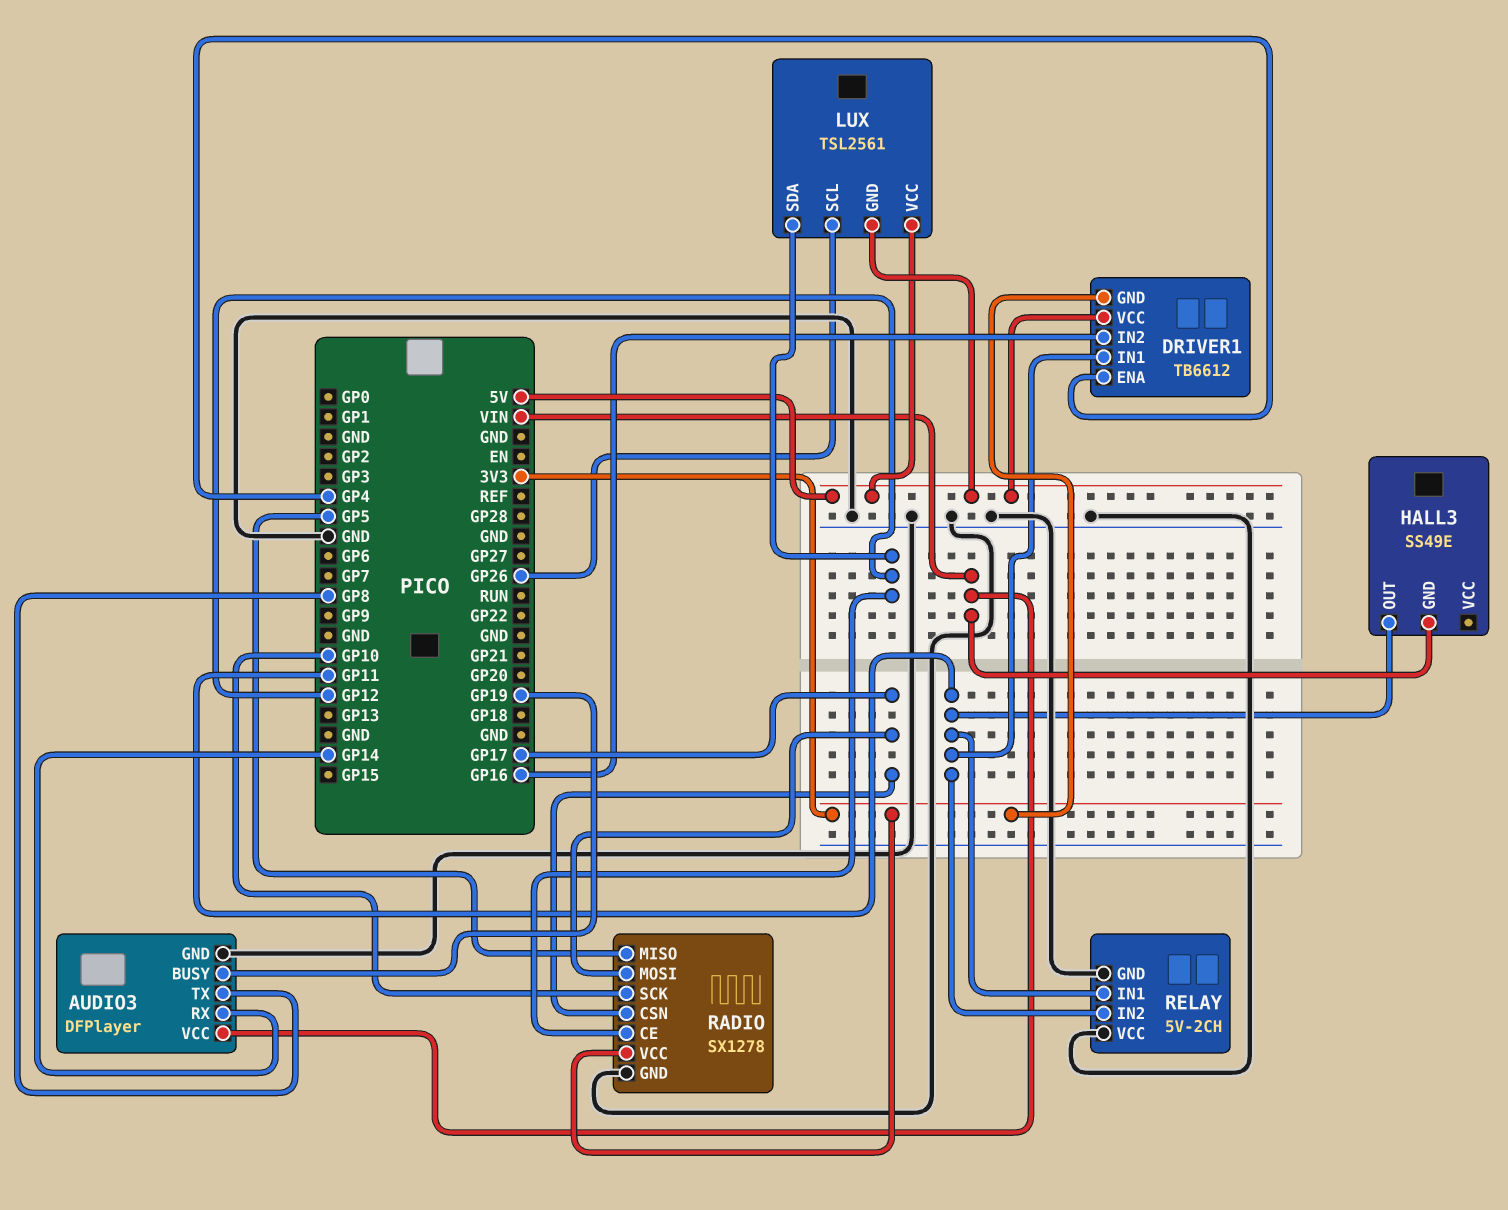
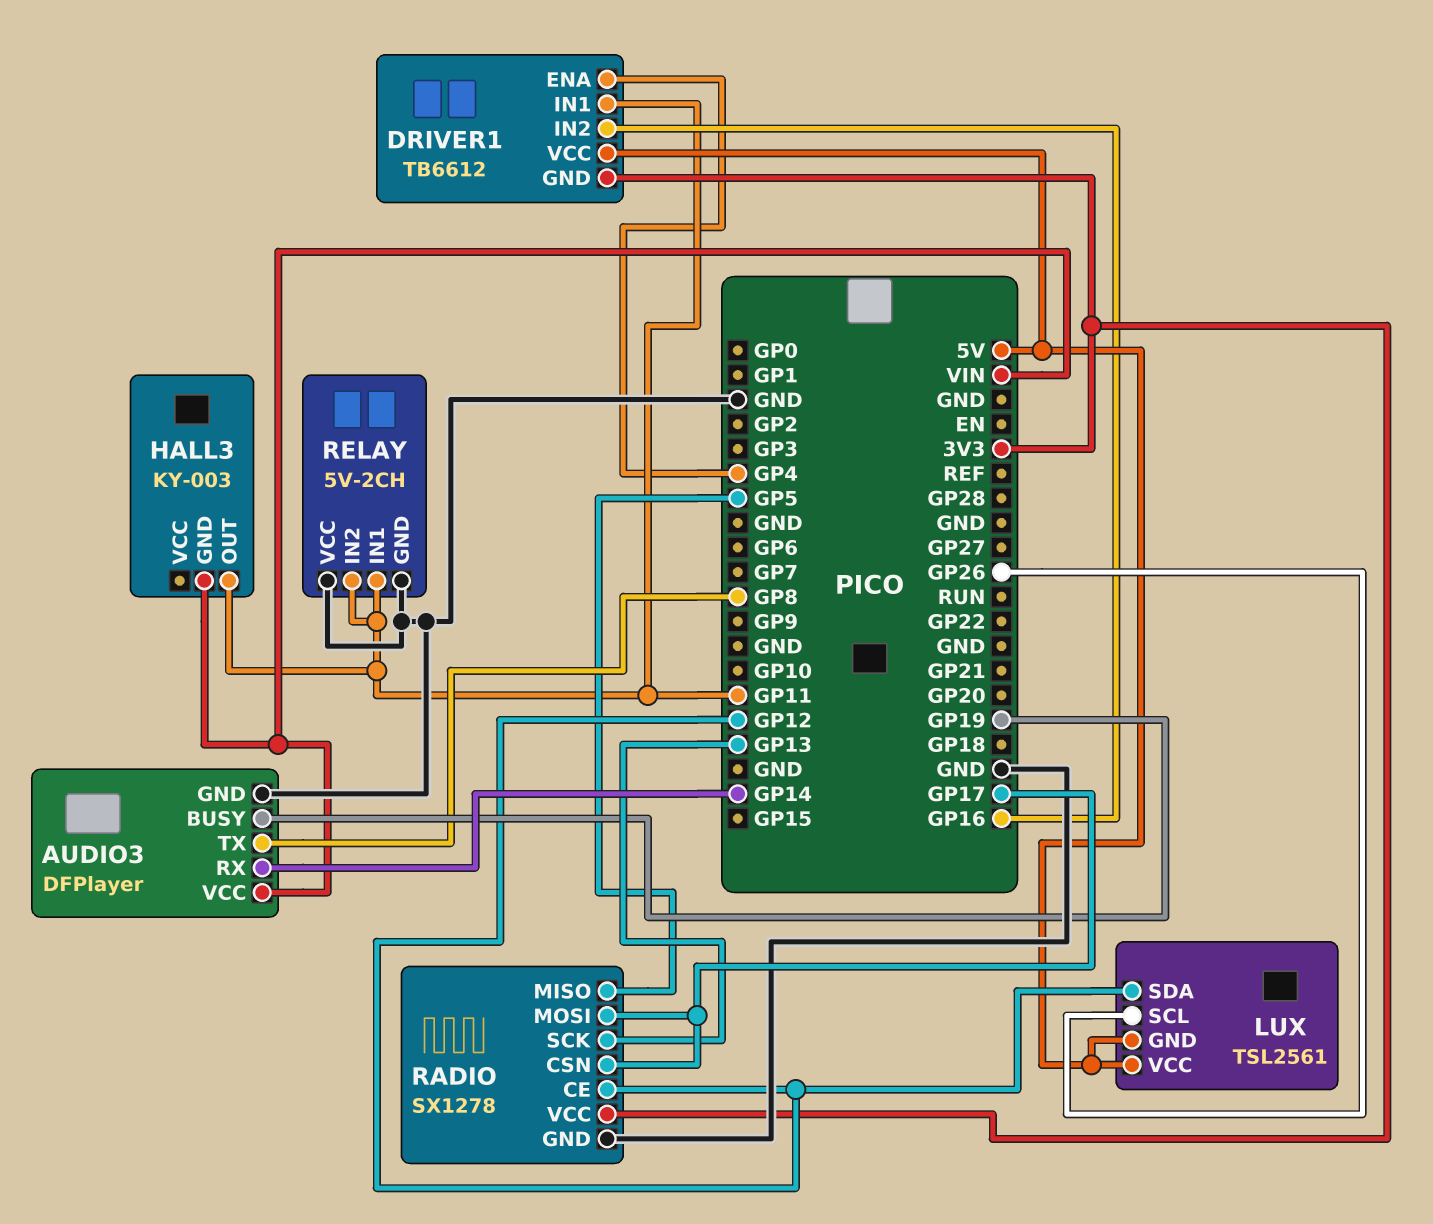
HALL3: SS49E -> KY-003
RADIO pin SCK: GP10 -> GP13

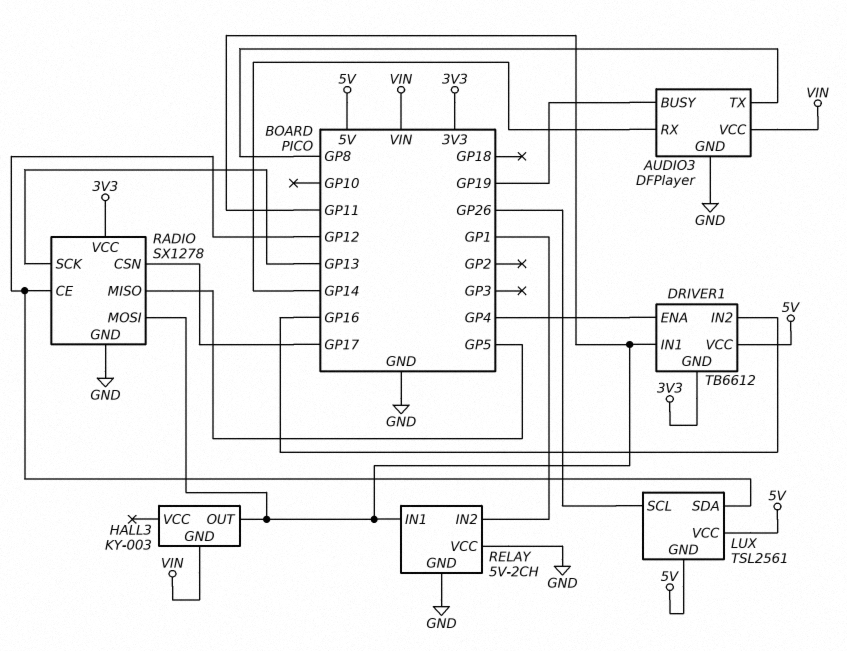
RADIO pin MOSI: GP17 -> GP11
RELAY pin IN2: GP11 -> GP1

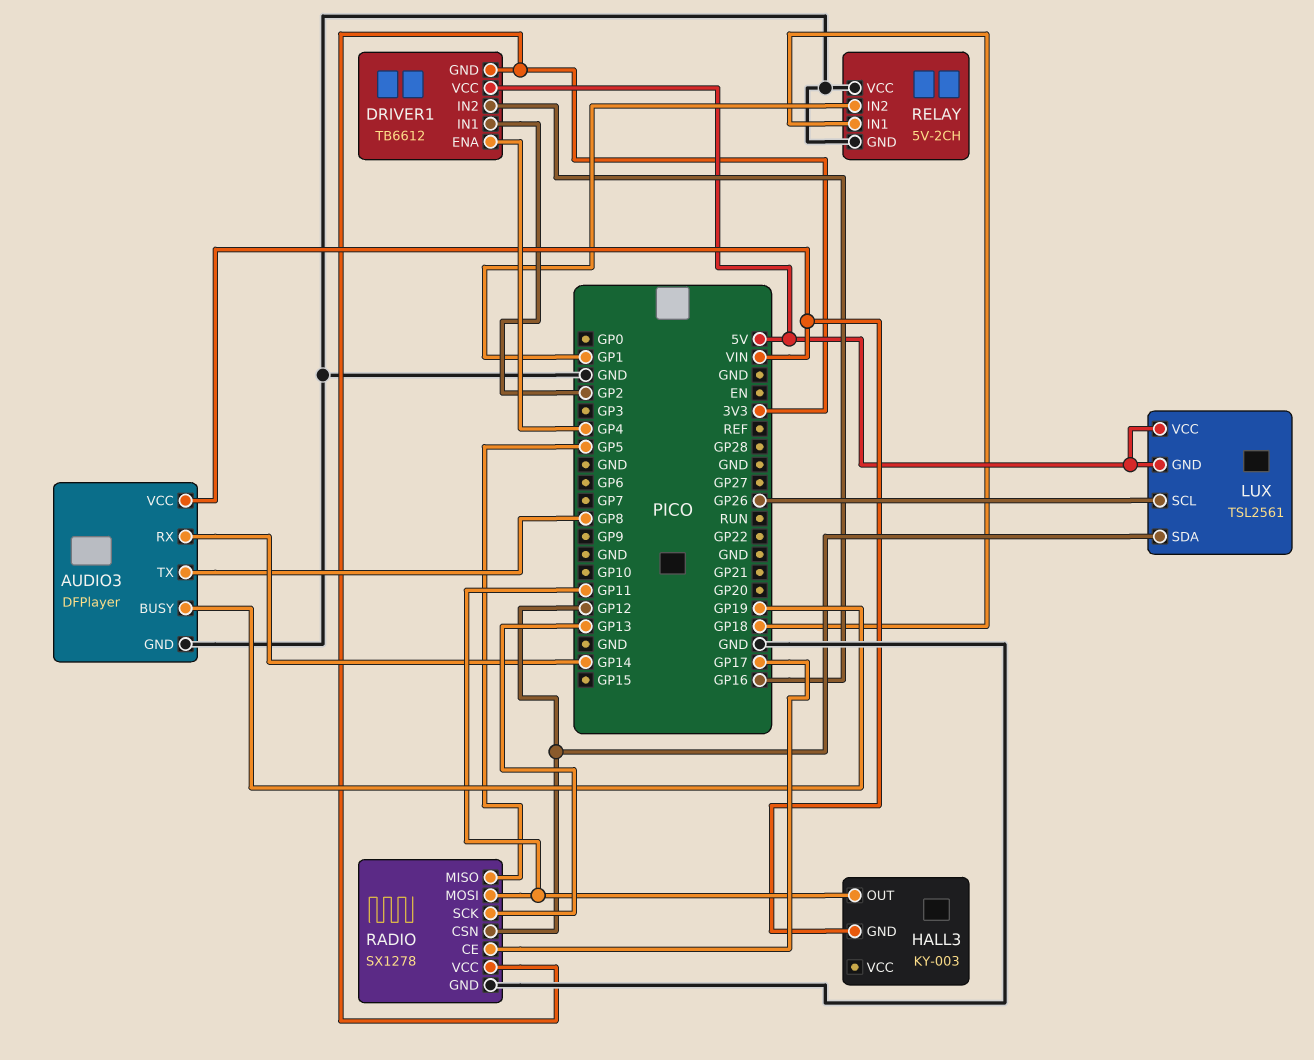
DRIVER1 pin IN1: GP11 -> GP2
RADIO pin CE: GP12 -> GP17
RADIO pin CSN: GP17 -> GP12
RELAY pin IN1: GP11 -> GP18

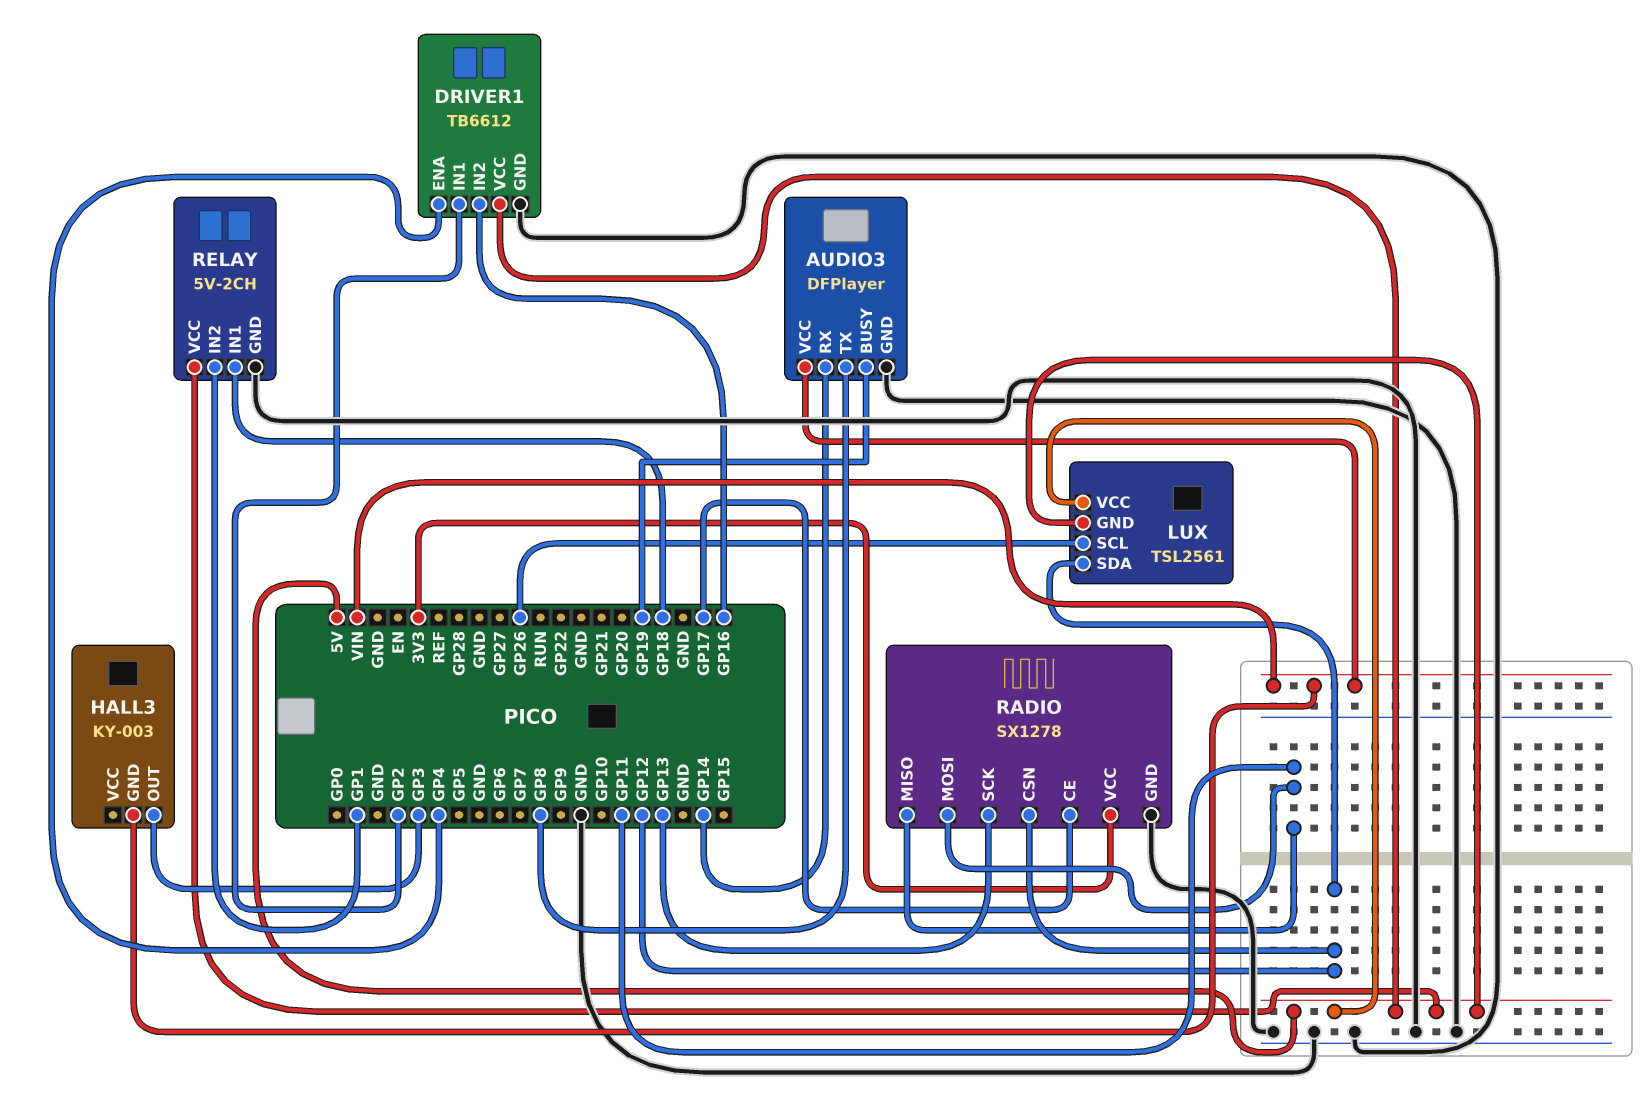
DRIVER1 pin GND: 3V3 -> GND
HALL3 pin OUT: GP11 -> GP3
RADIO pin MISO: GP5 -> GP11
RELAY pin VCC: GND -> 5V

